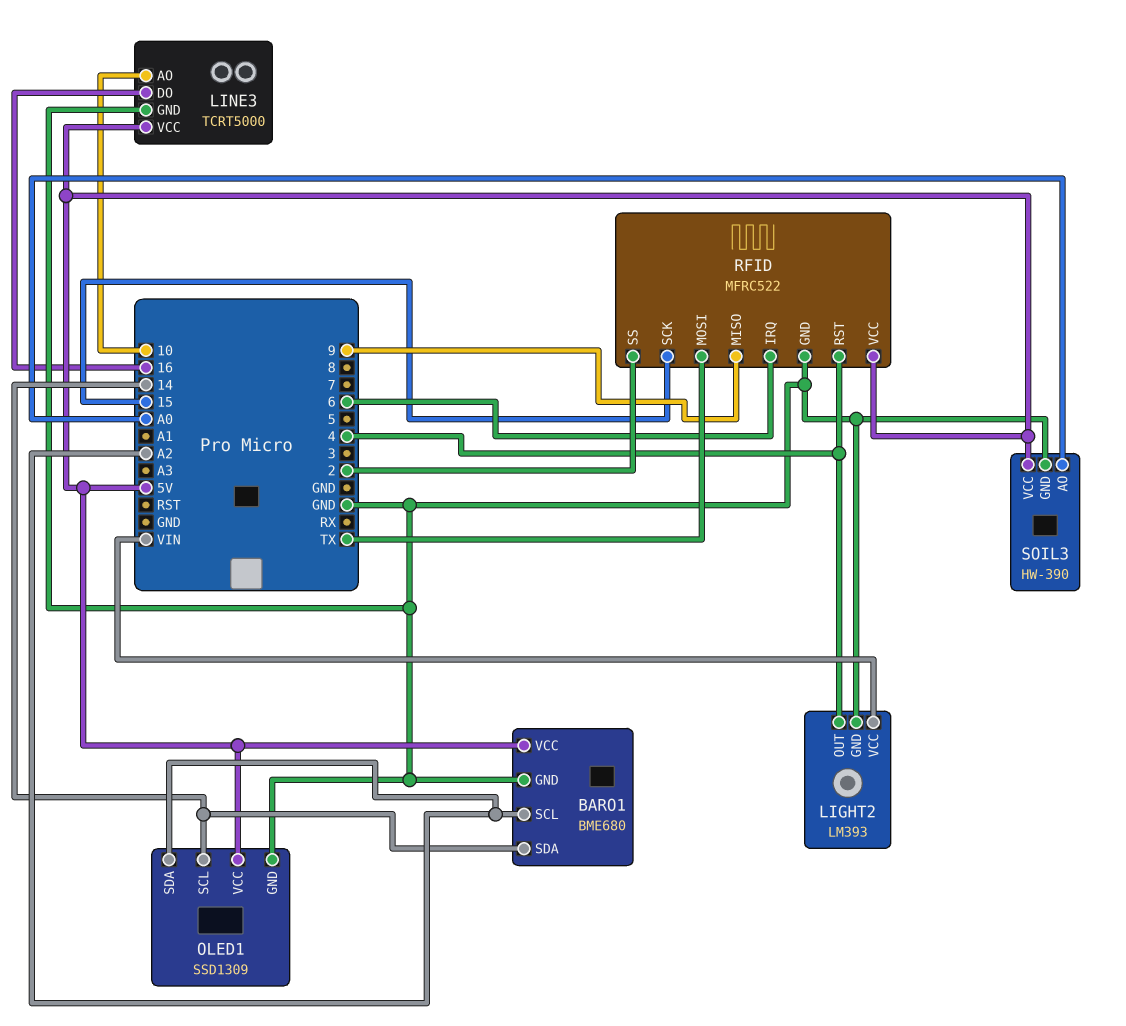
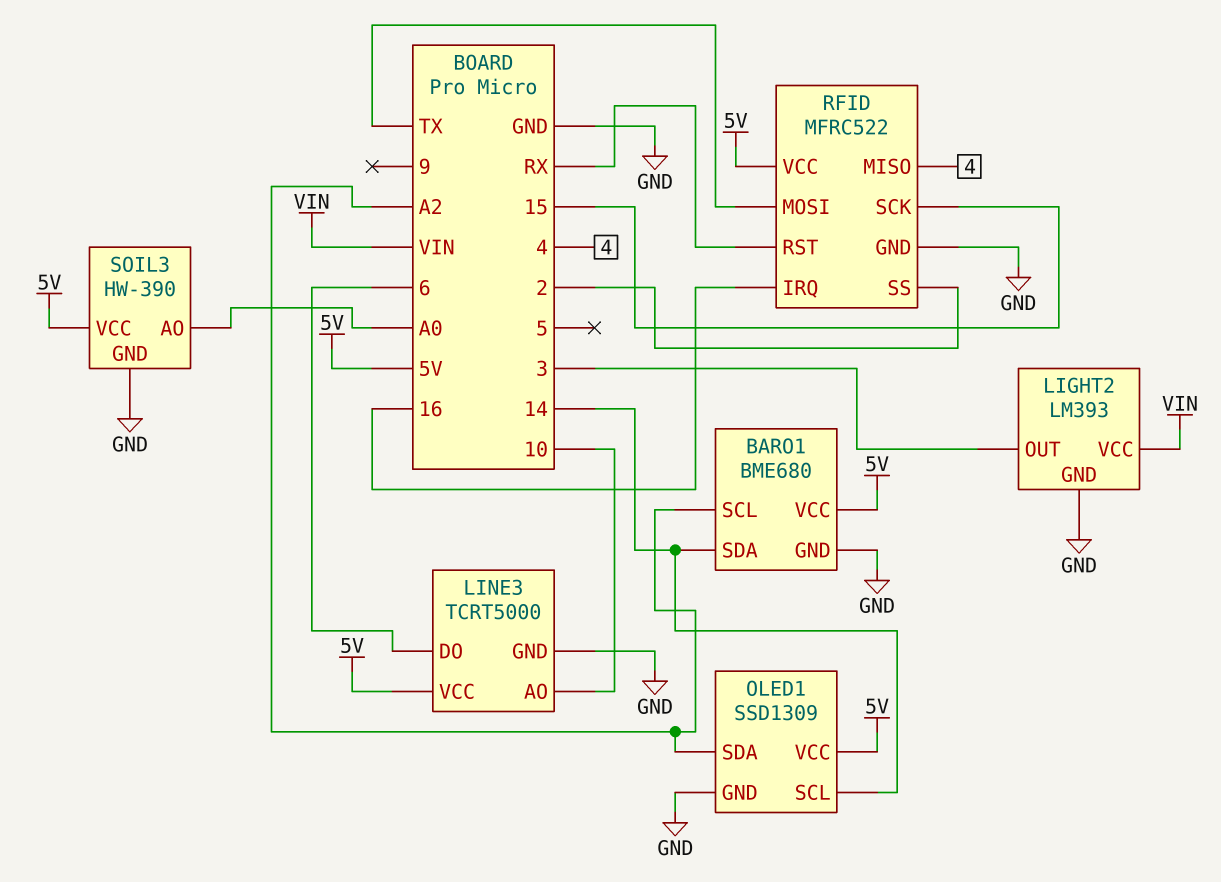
LIGHT2 pin OUT: 4 -> 3
LINE3 pin DO: 16 -> 6
RFID pin IRQ: 6 -> 16
RFID pin MISO: 9 -> 4
RFID pin RST: 4 -> RX

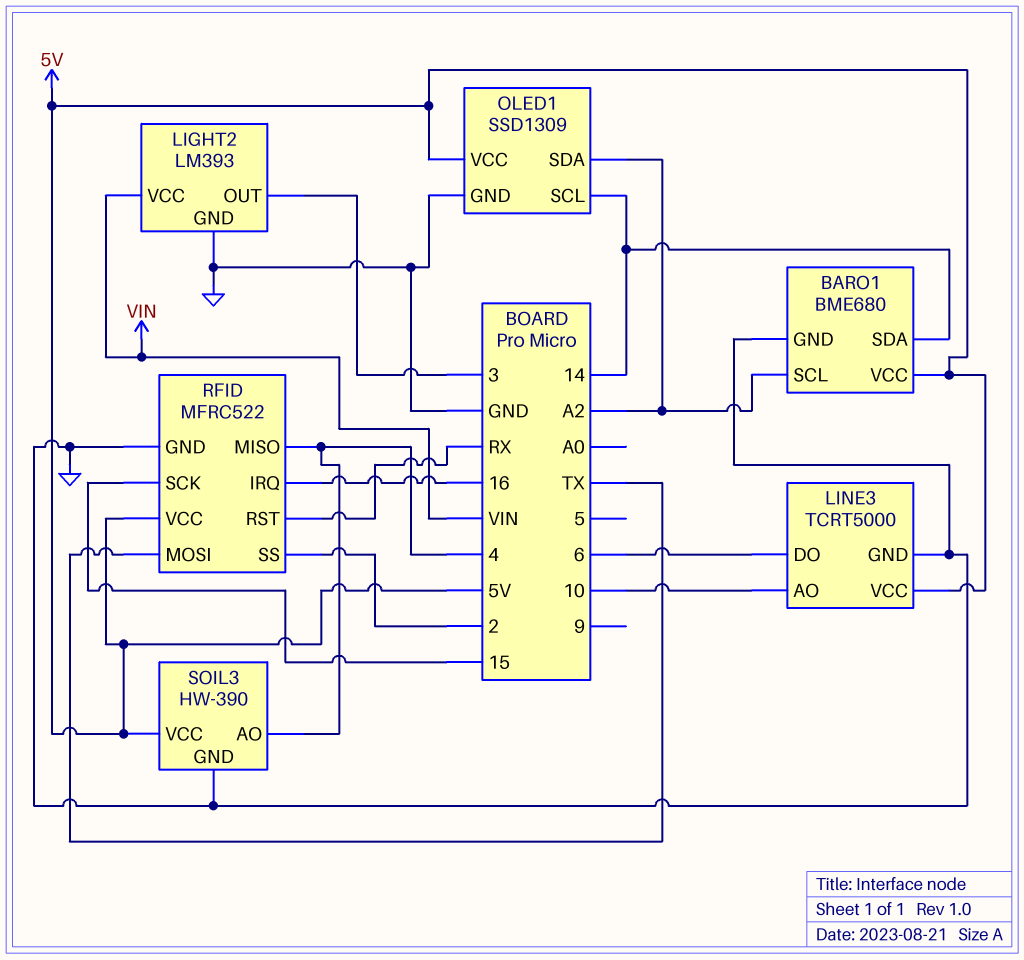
SOIL3 pin AO: A0 -> 4

